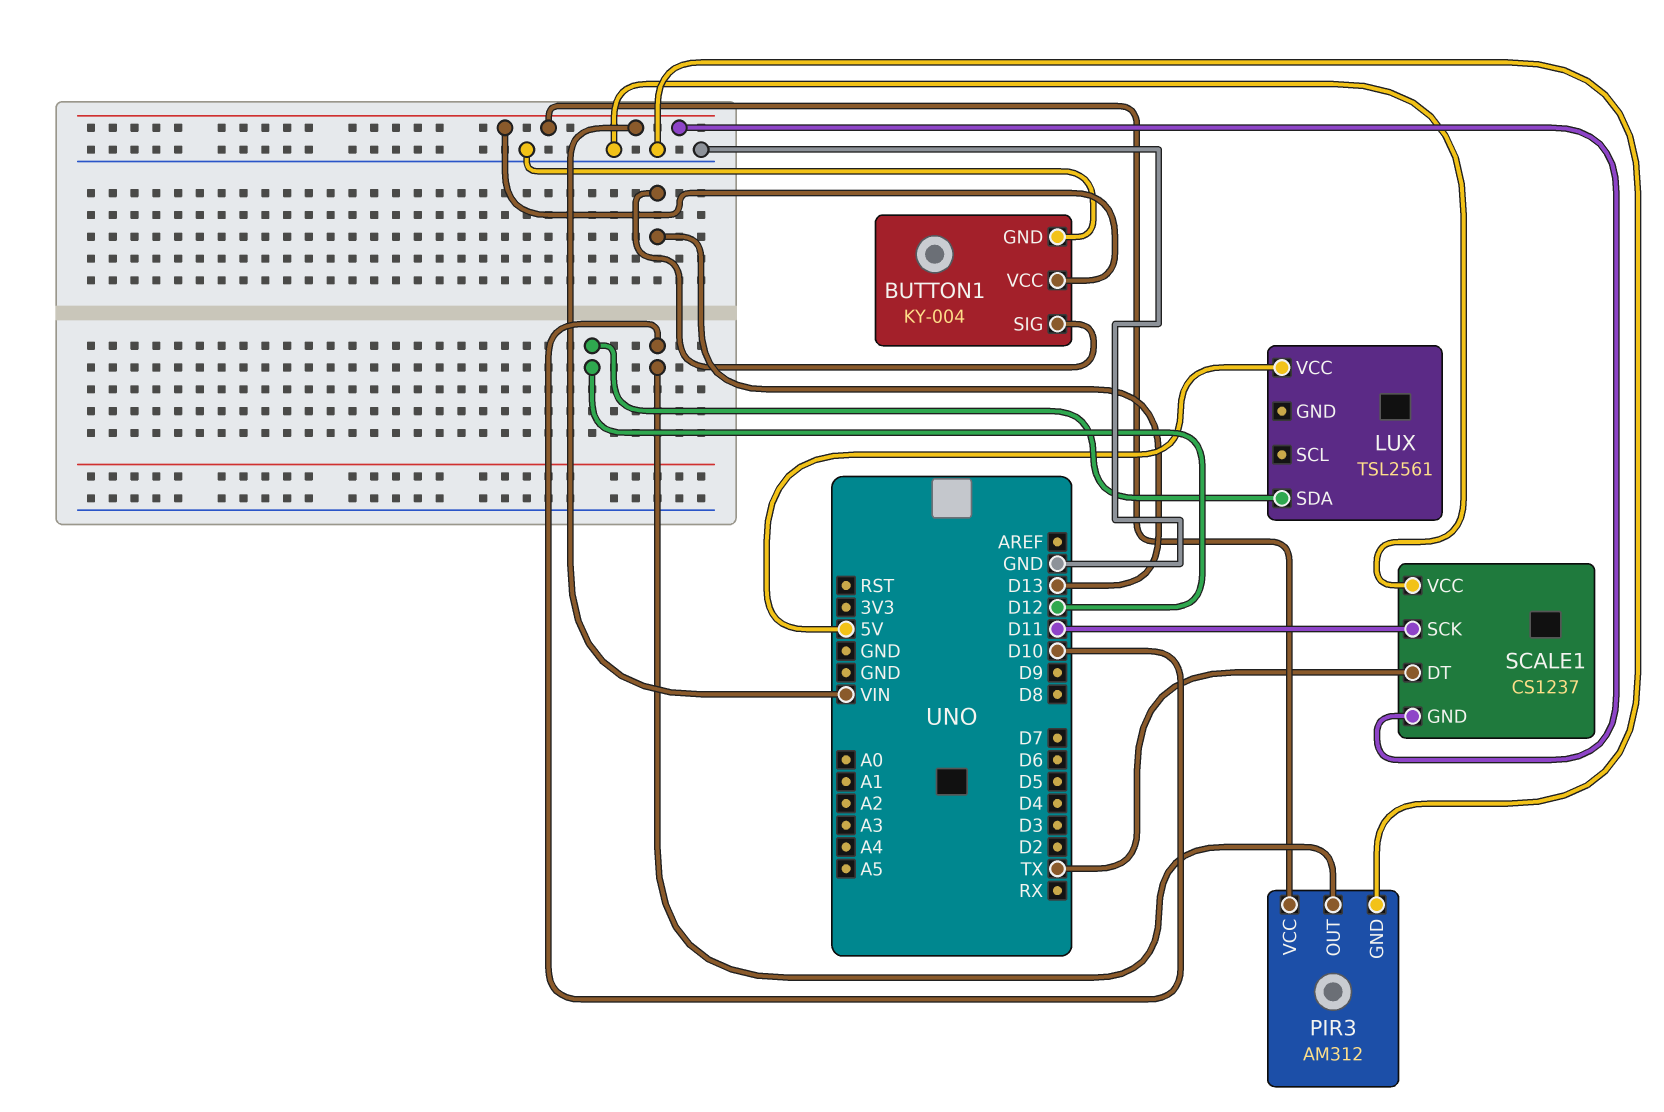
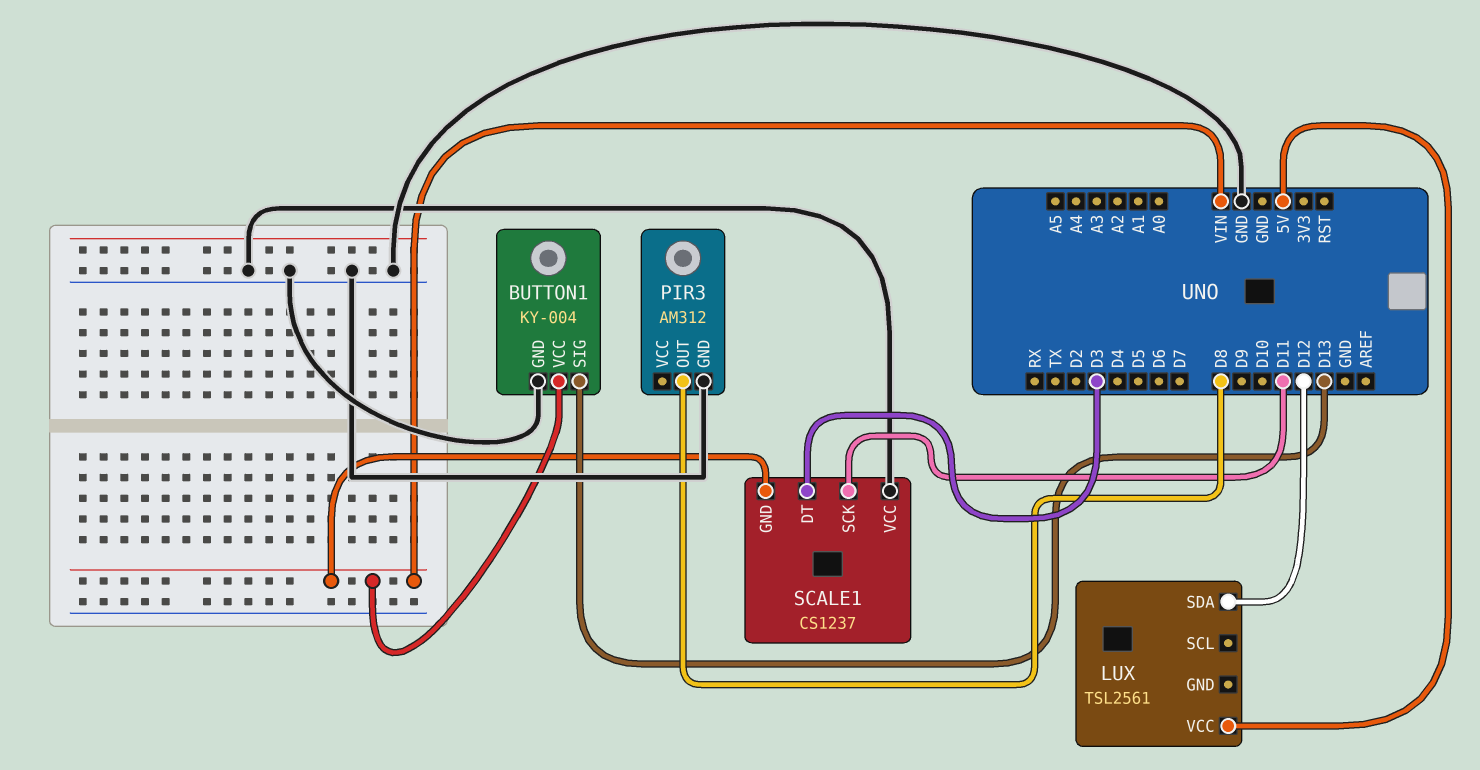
PIR3 pin OUT: D10 -> D8
PIR3 pin VCC: VIN -> none
SCALE1 pin DT: TX -> D3

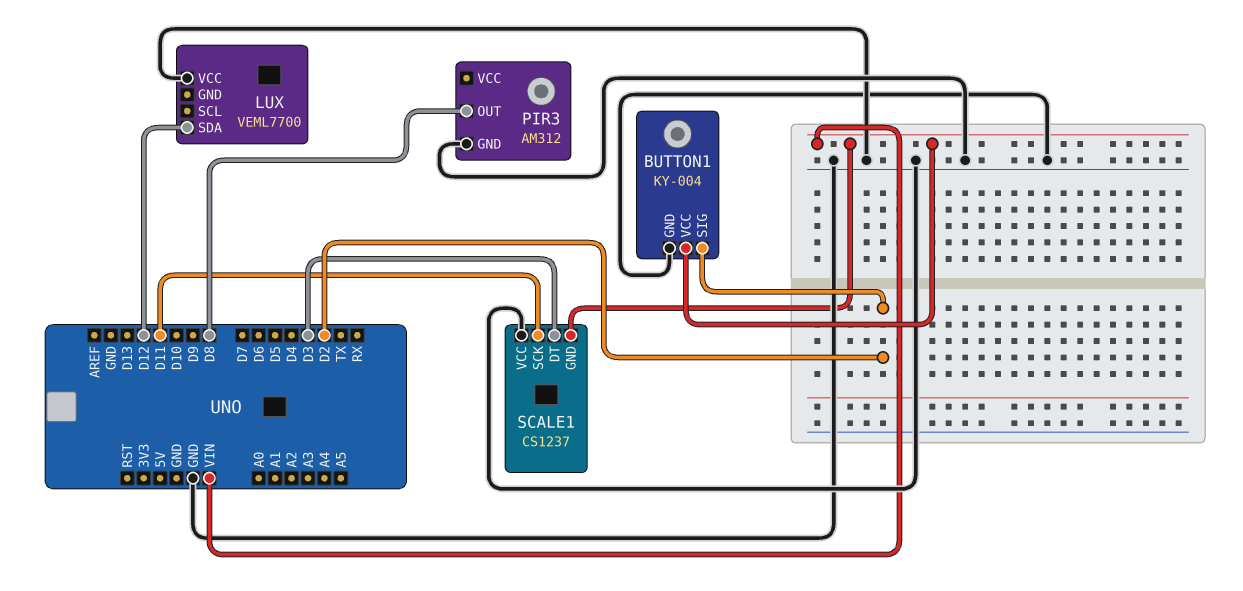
BUTTON1 pin SIG: D13 -> D2
LUX: TSL2561 -> VEML7700
LUX pin VCC: 5V -> GND

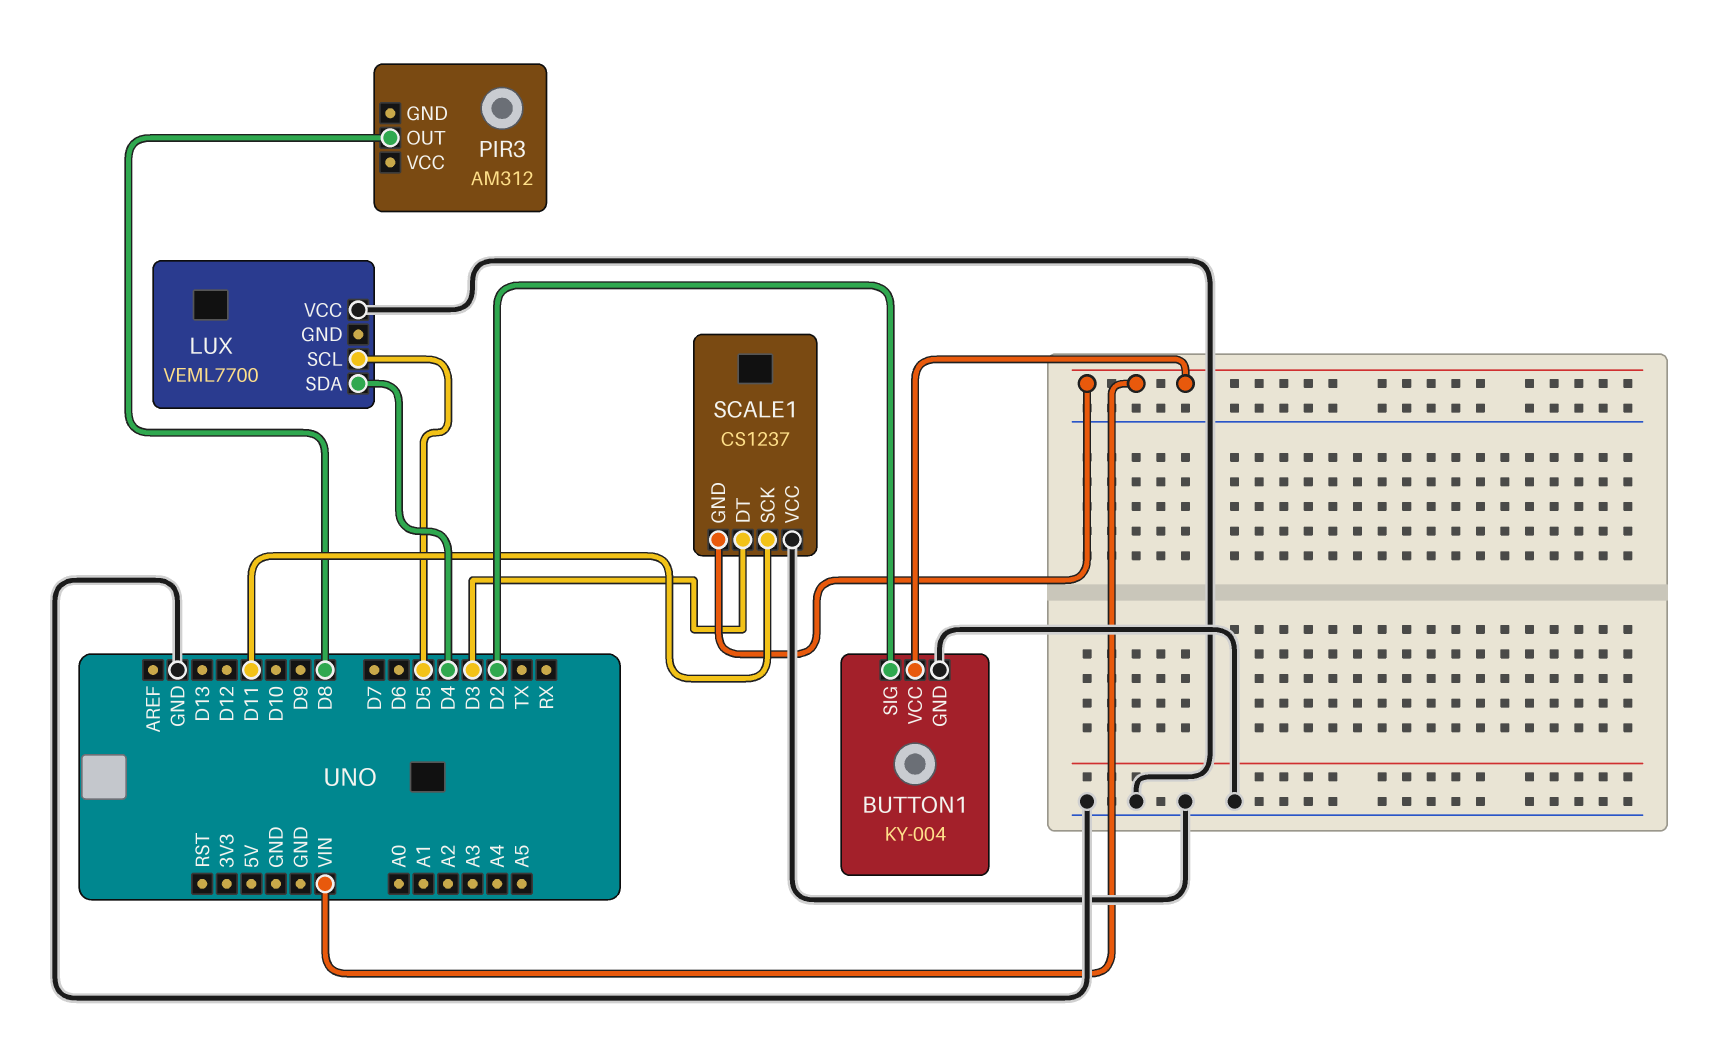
LUX pin SCL: none -> D5
LUX pin SDA: D12 -> D4
PIR3 pin GND: GND -> none

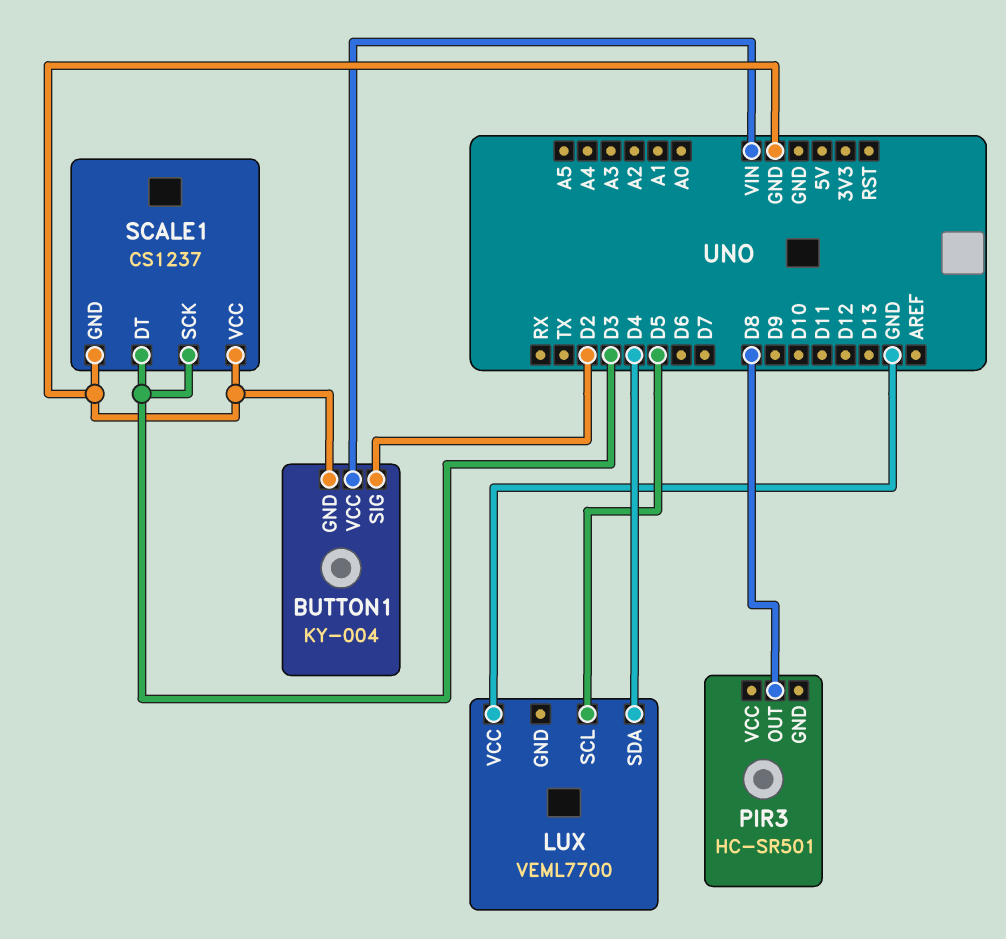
PIR3: AM312 -> HC-SR501
SCALE1 pin GND: VIN -> GND
SCALE1 pin SCK: D11 -> D3

